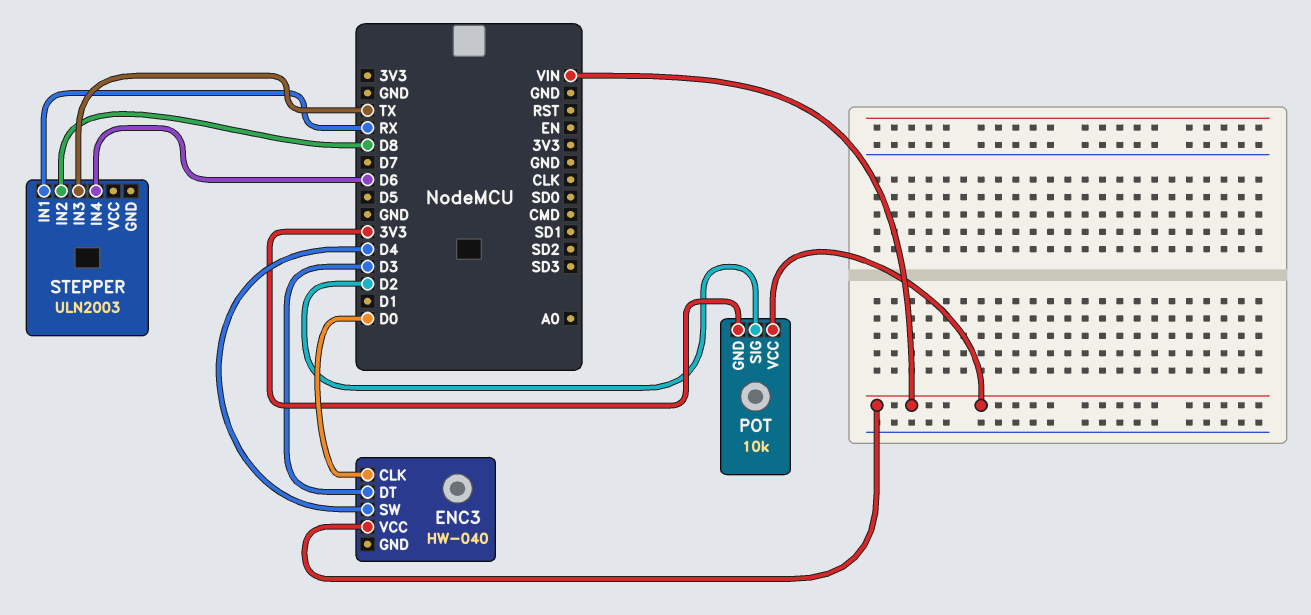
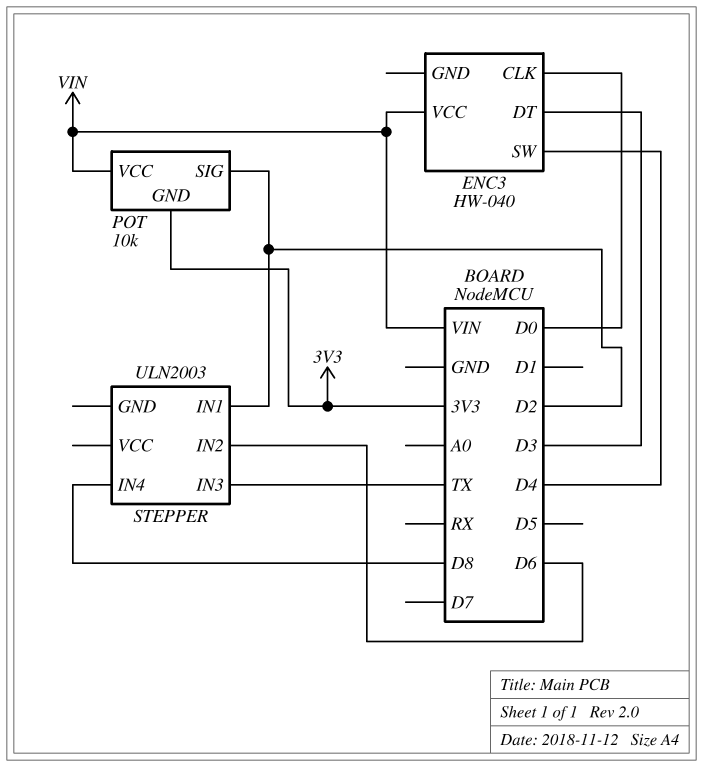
STEPPER pin IN1: RX -> D2
STEPPER pin IN2: D8 -> D6
STEPPER pin IN4: D6 -> D8

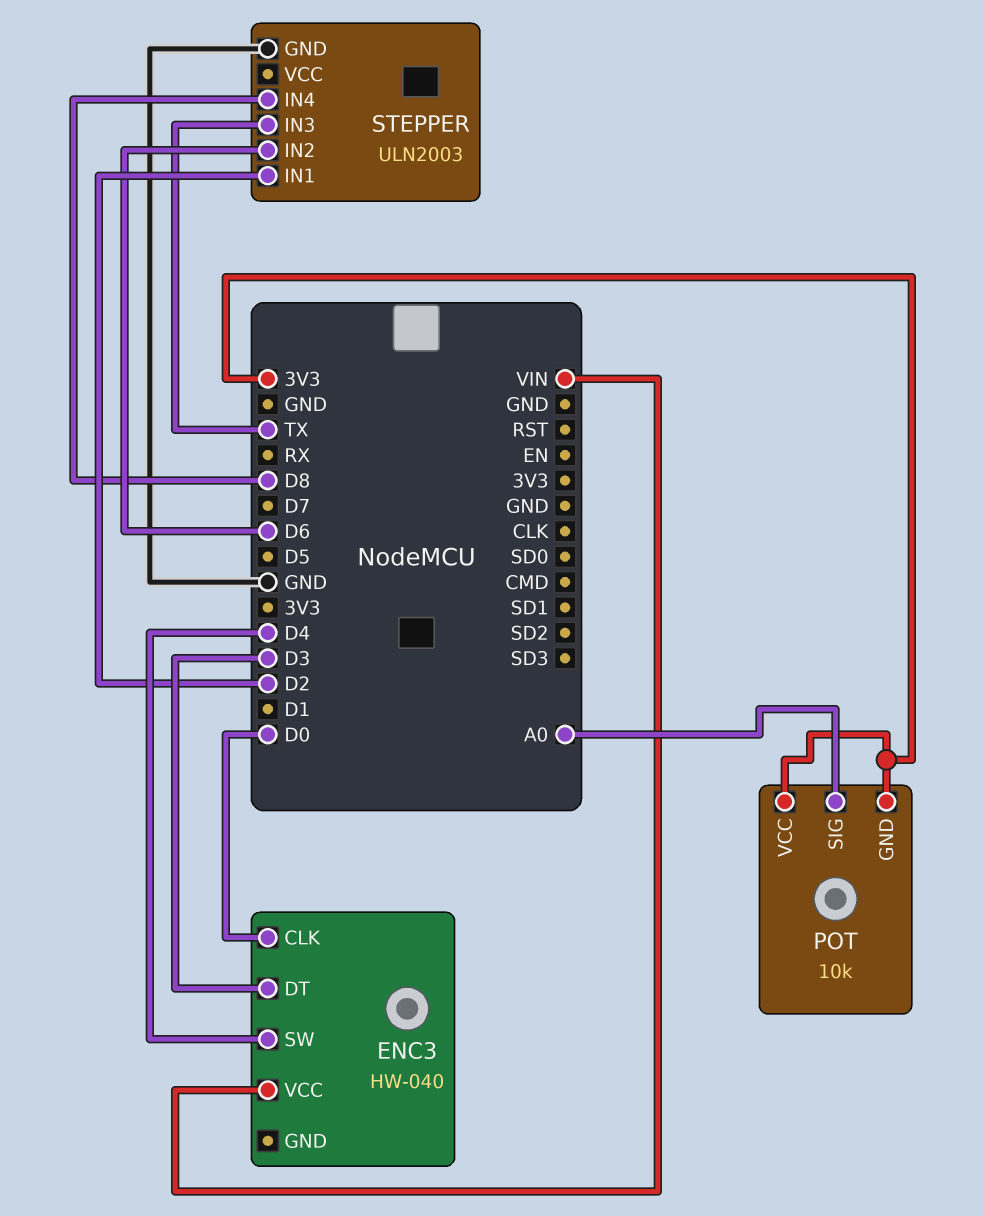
POT pin SIG: D2 -> A0
POT pin VCC: VIN -> 3V3
STEPPER pin GND: none -> GND

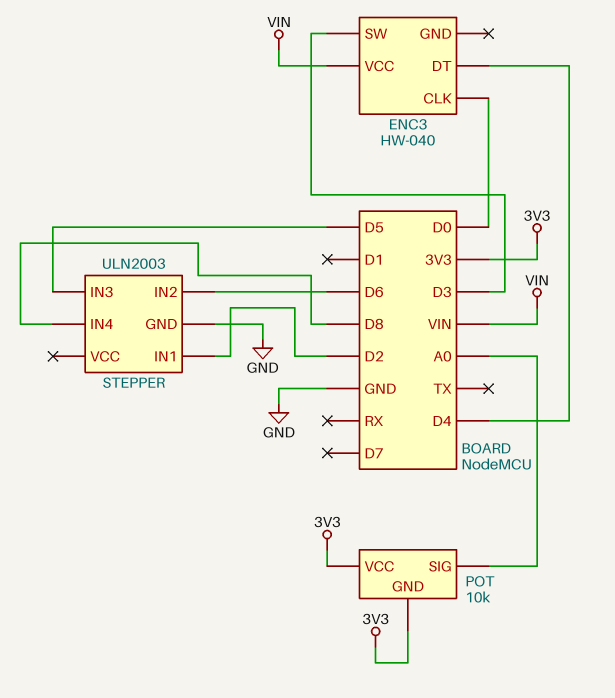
ENC3 pin DT: D3 -> D4
ENC3 pin SW: D4 -> D3
STEPPER pin IN3: TX -> D5

